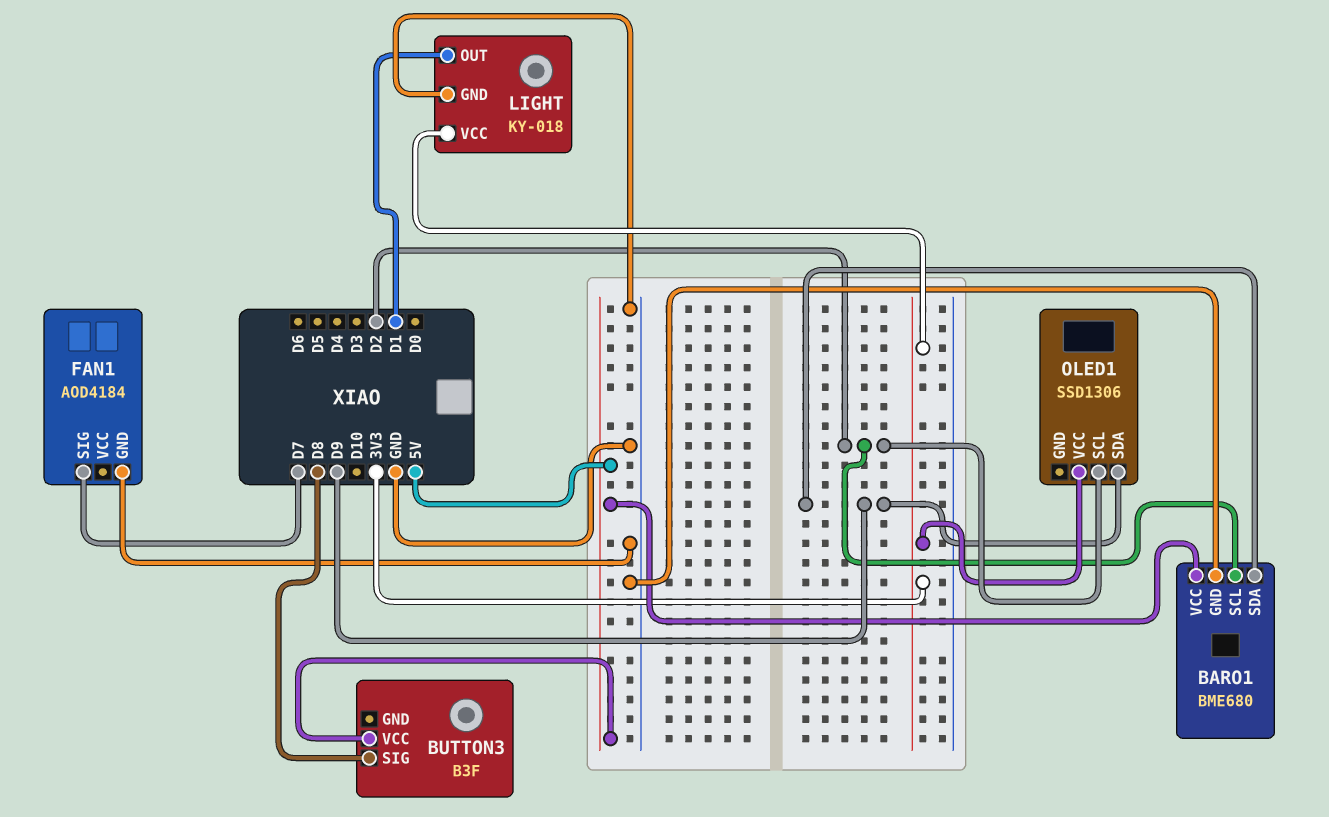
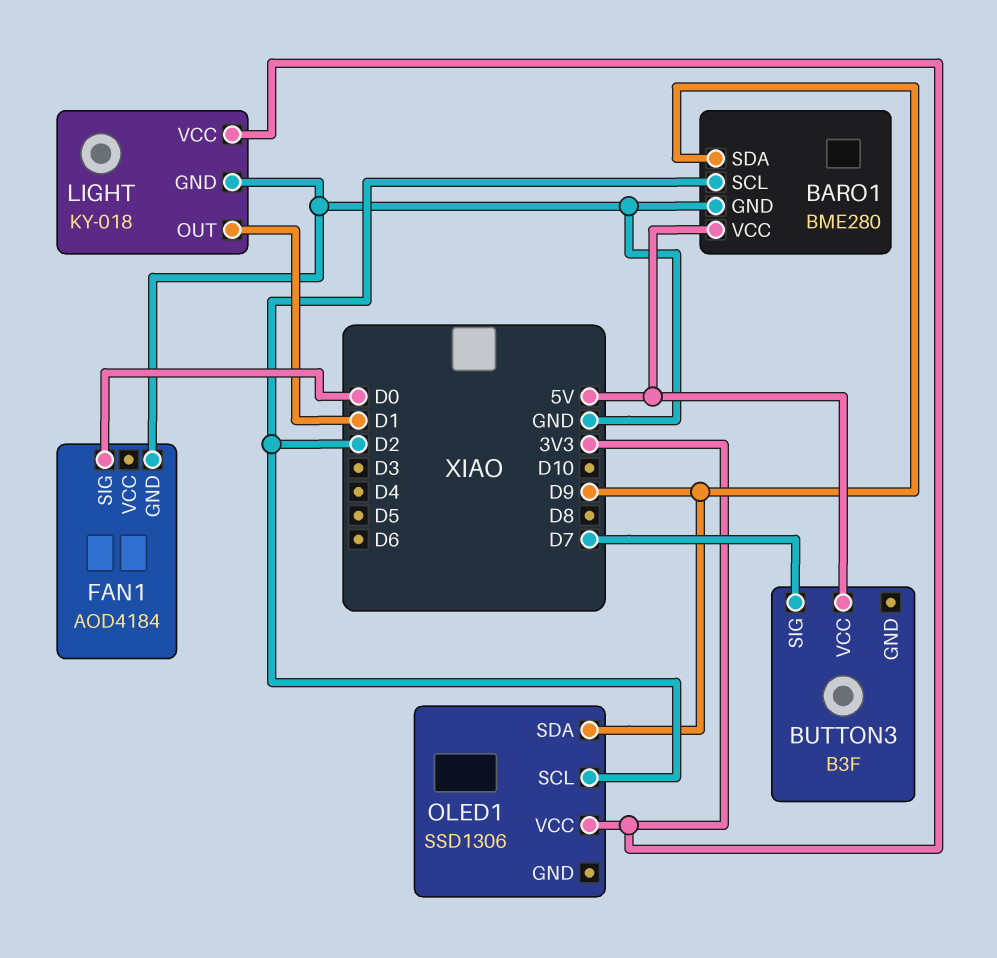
BARO1: BME680 -> BME280
BUTTON3 pin SIG: D8 -> D7
FAN1 pin SIG: D7 -> D0

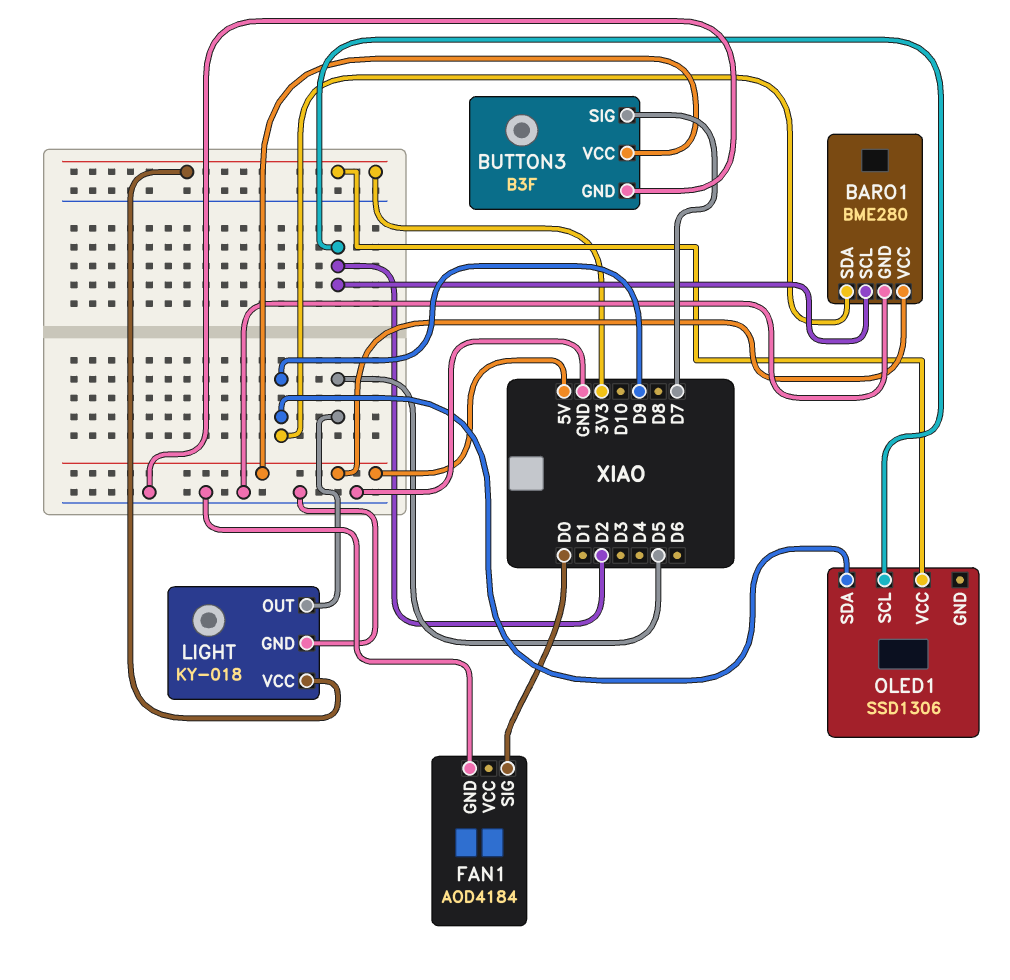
BUTTON3 pin GND: none -> GND
LIGHT pin OUT: D1 -> D5

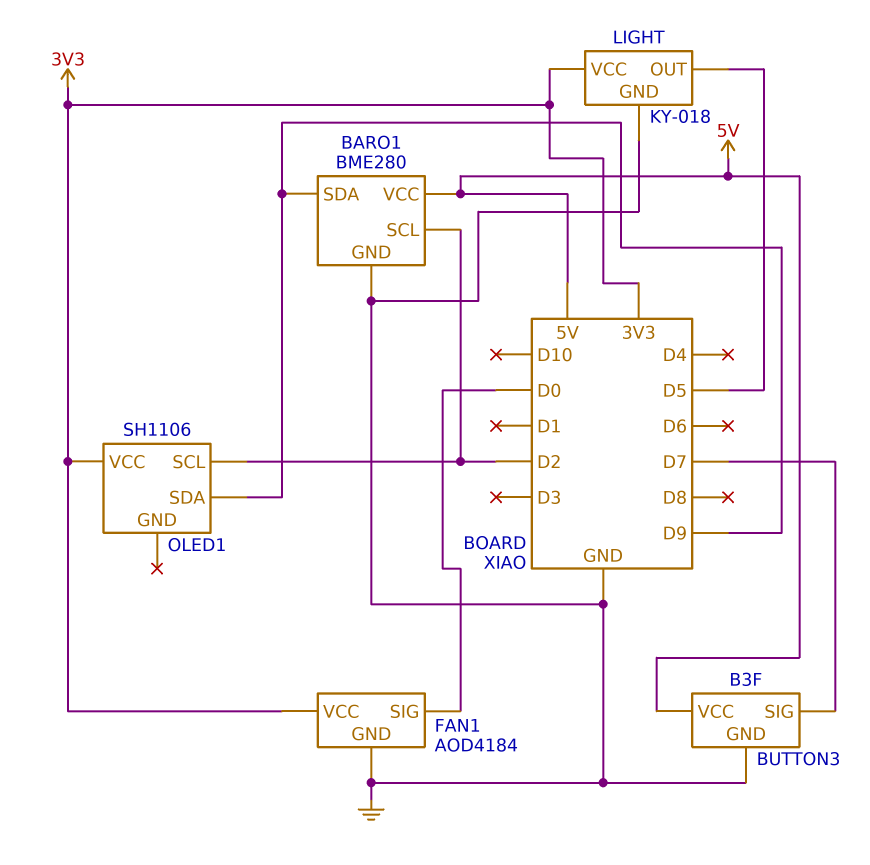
FAN1 pin VCC: none -> 3V3
OLED1: SSD1306 -> SH1106

